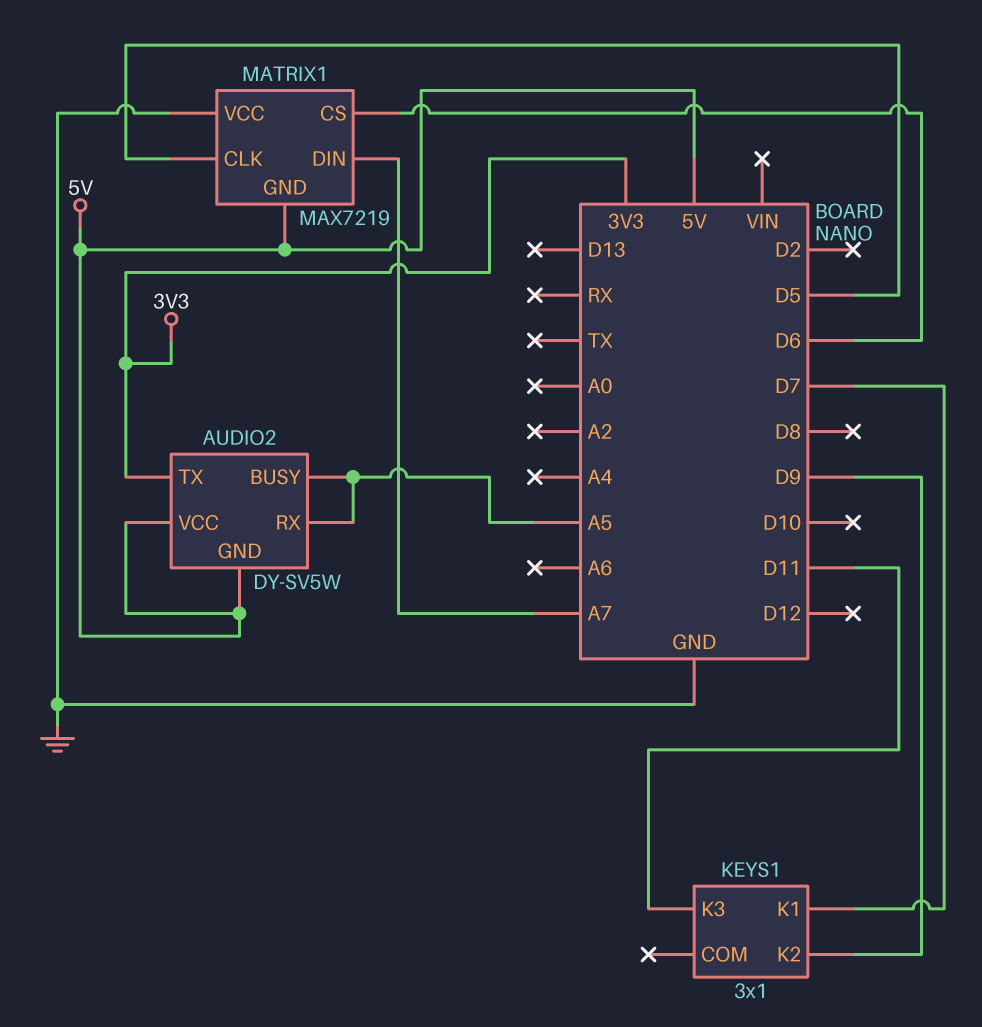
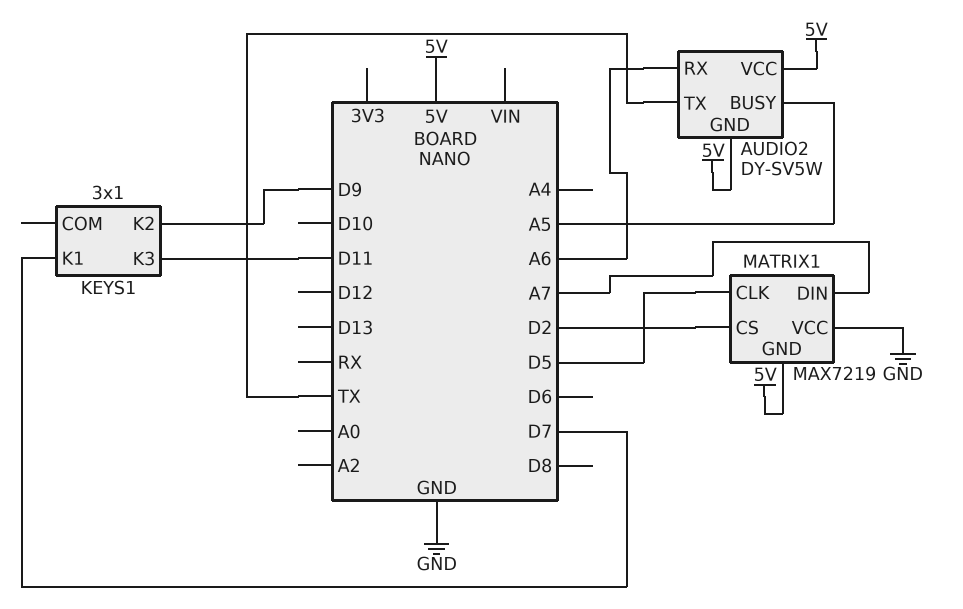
AUDIO2 pin RX: A5 -> A6
AUDIO2 pin TX: 3V3 -> TX
MATRIX1 pin CS: D6 -> D2

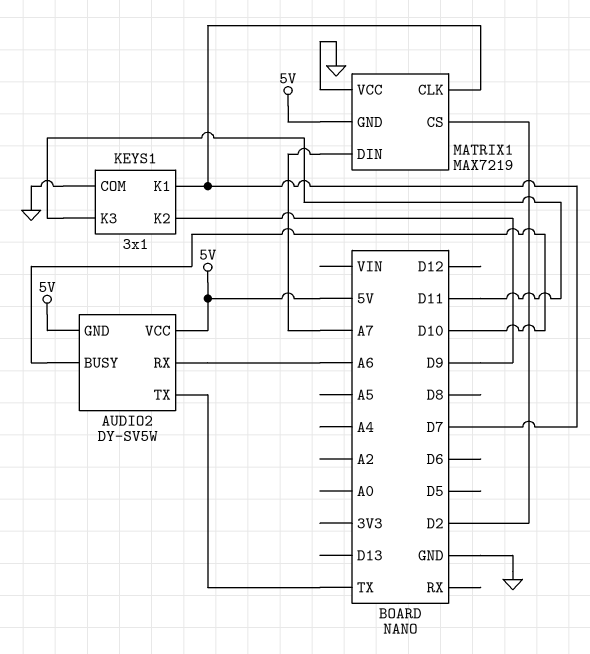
AUDIO2 pin BUSY: A5 -> D10
KEYS1 pin COM: none -> GND
MATRIX1 pin CLK: D5 -> D7

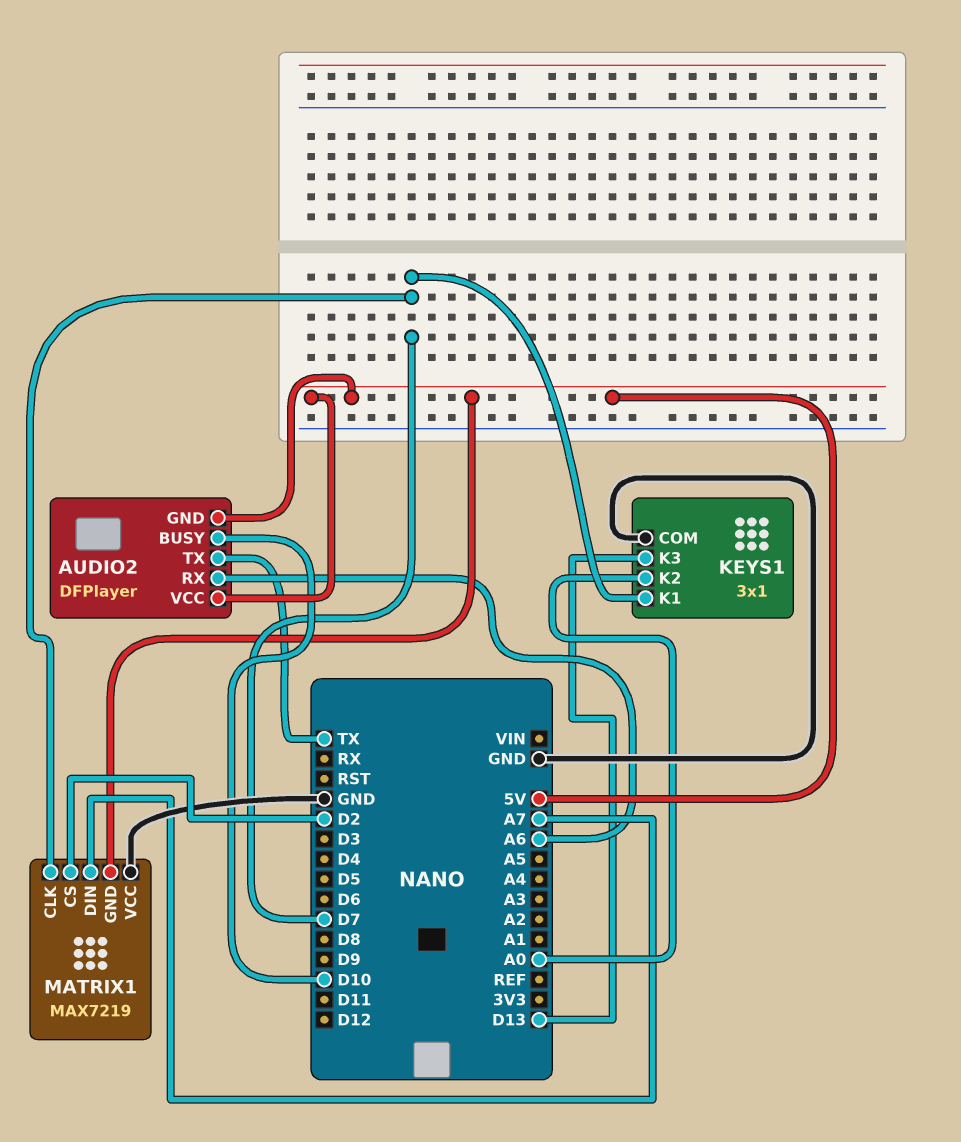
AUDIO2: DY-SV5W -> DFPlayer
KEYS1 pin K2: D9 -> A0
KEYS1 pin K3: D11 -> D13

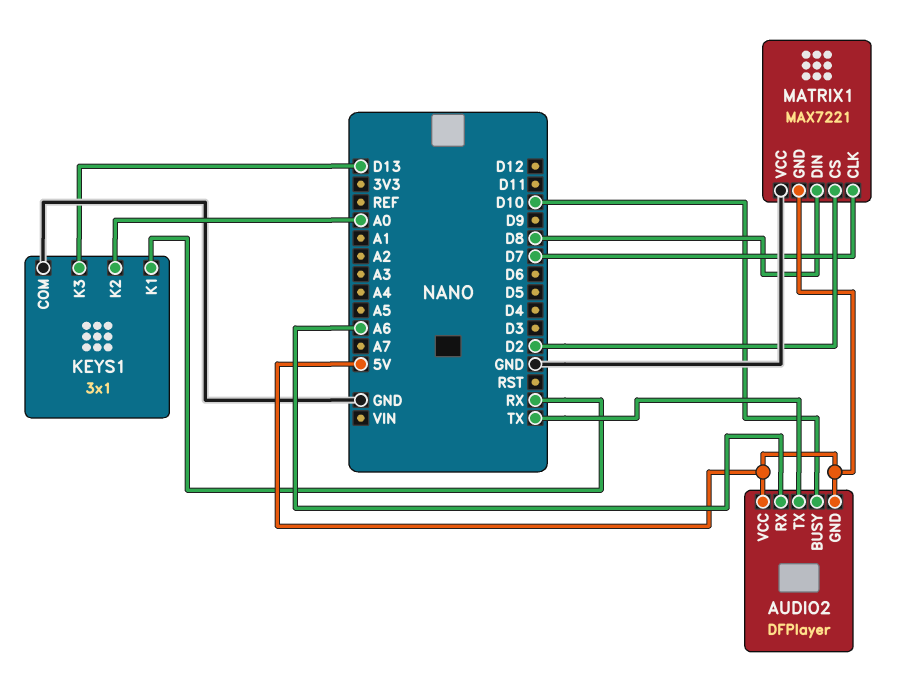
KEYS1 pin K1: D7 -> RX
MATRIX1: MAX7219 -> MAX7221
MATRIX1 pin DIN: A7 -> D8

